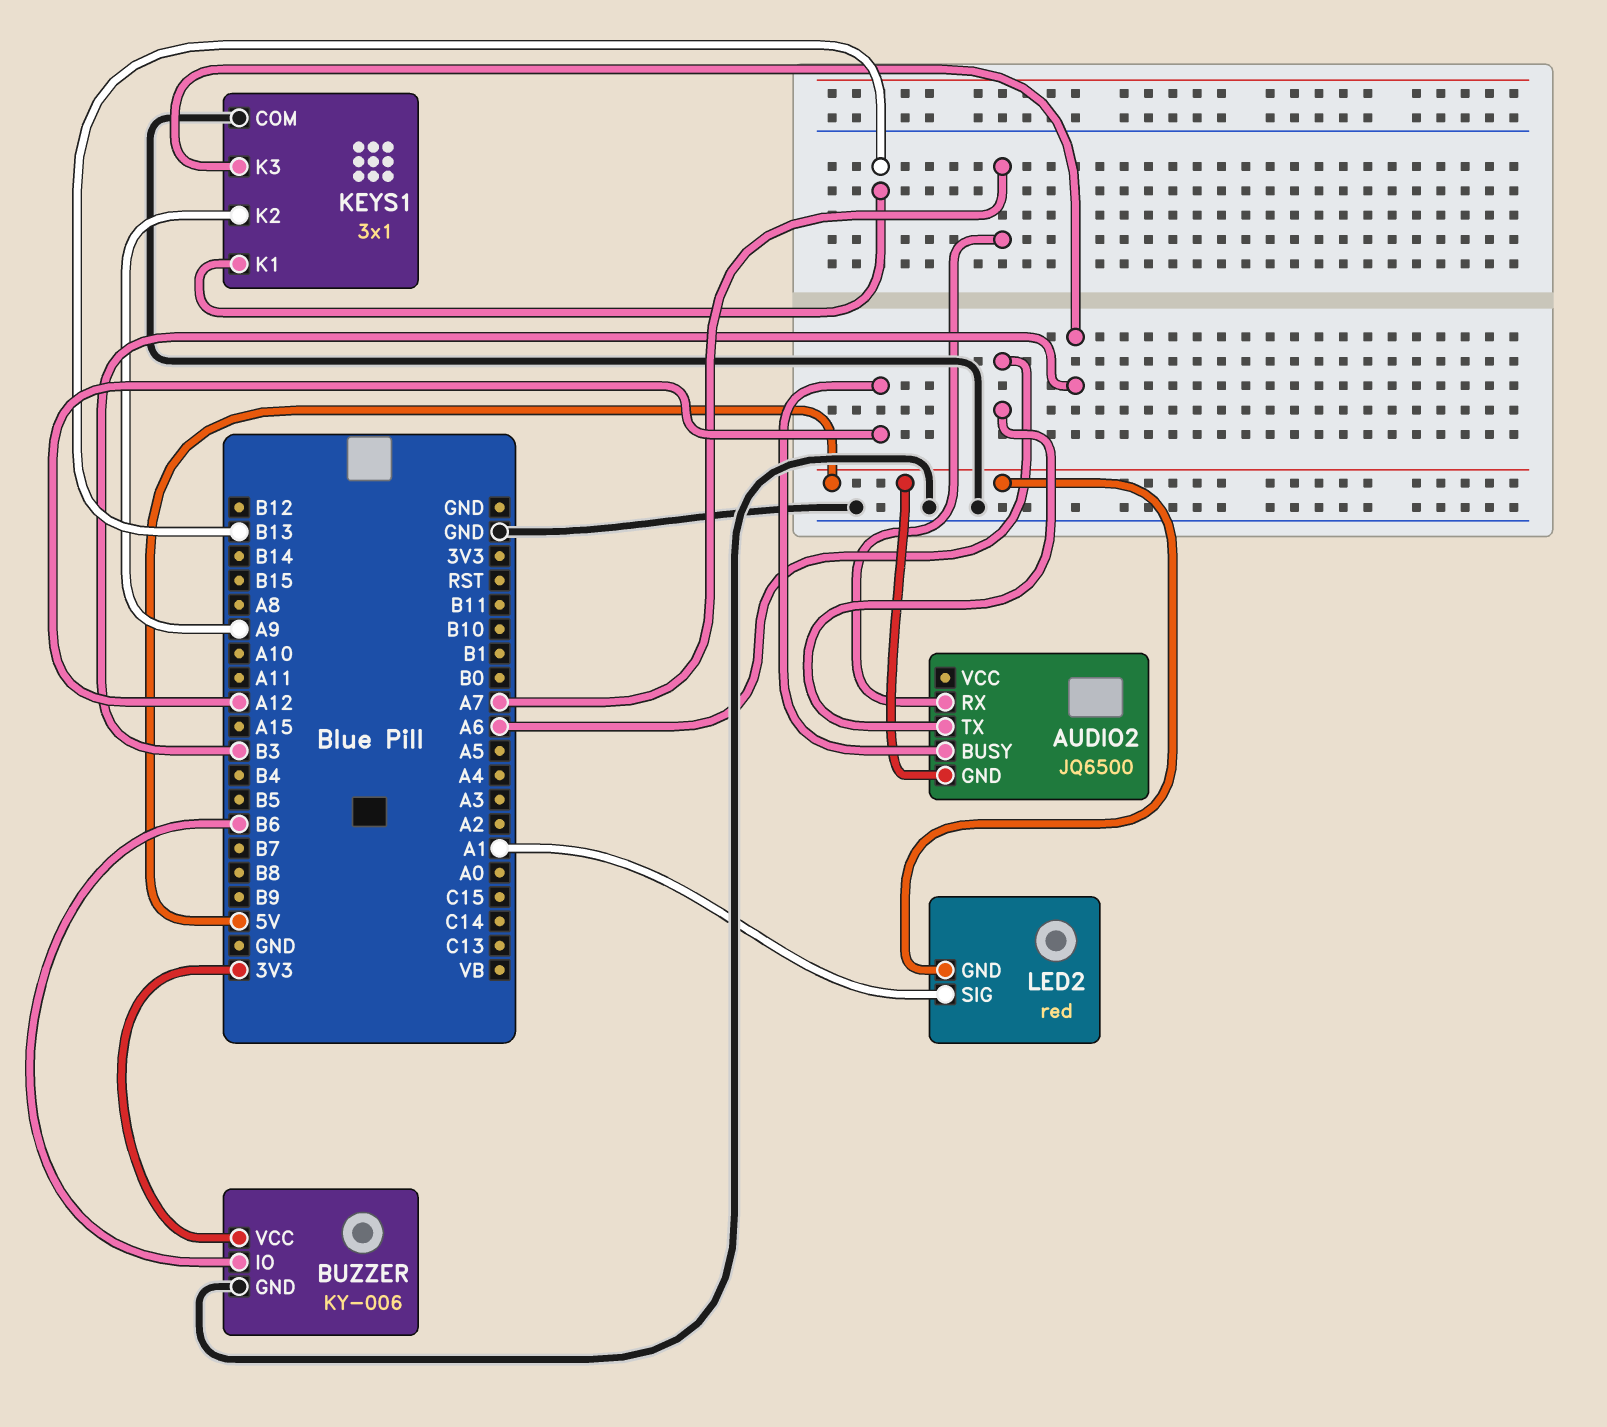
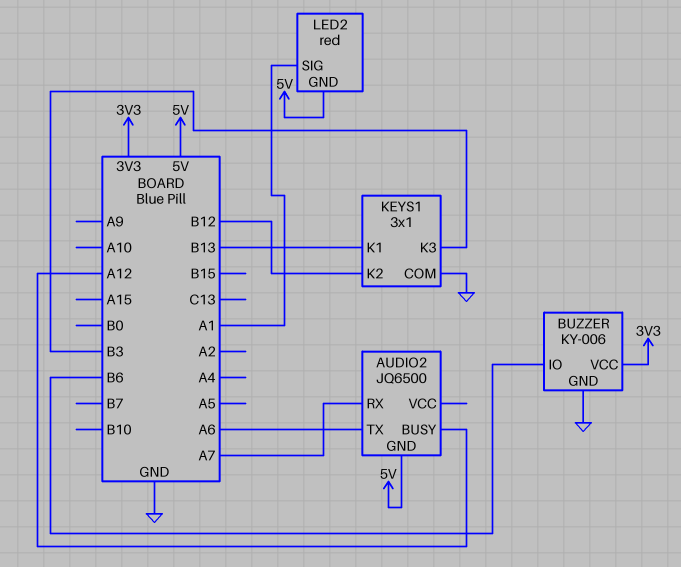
KEYS1 pin K2: A9 -> B12

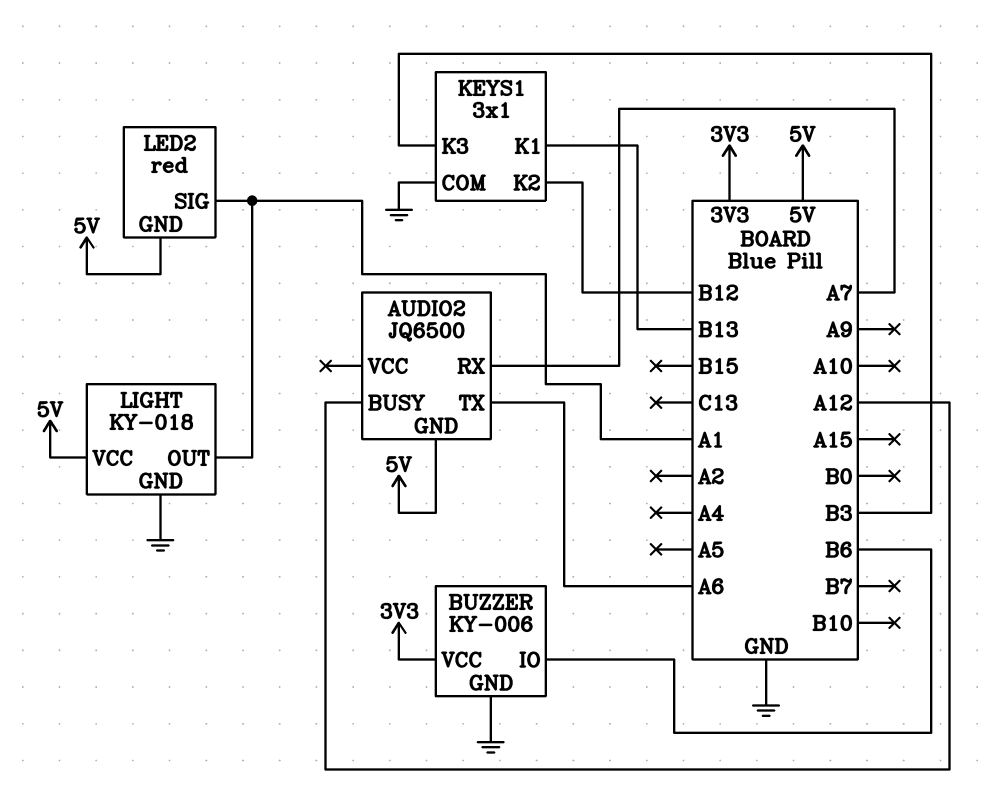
LIGHT: none -> KY-018
LIGHT pin GND: none -> GND
LIGHT pin OUT: none -> A1
LIGHT pin VCC: none -> 5V

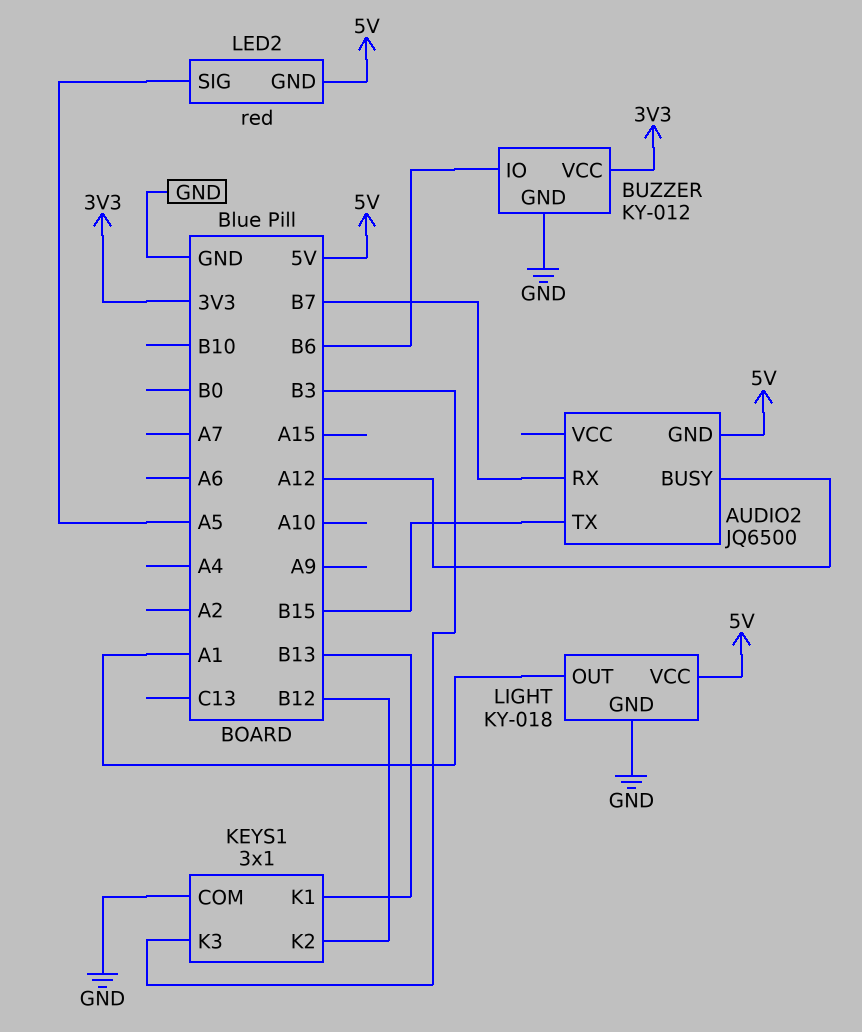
AUDIO2 pin RX: A7 -> B7
AUDIO2 pin TX: A6 -> B15
BUZZER: KY-006 -> KY-012
LED2 pin SIG: A1 -> A5

